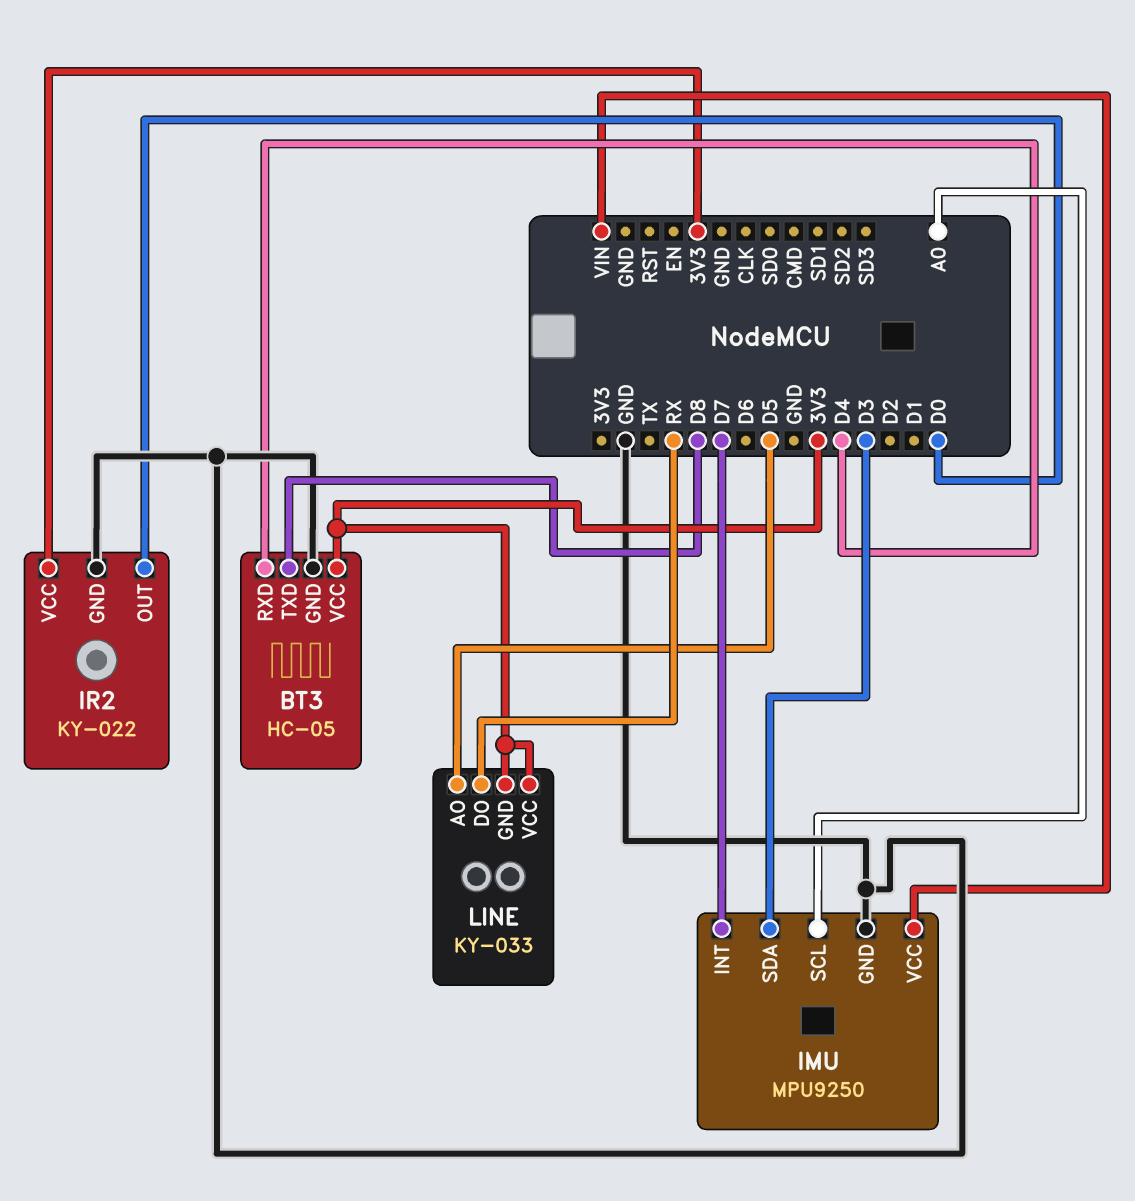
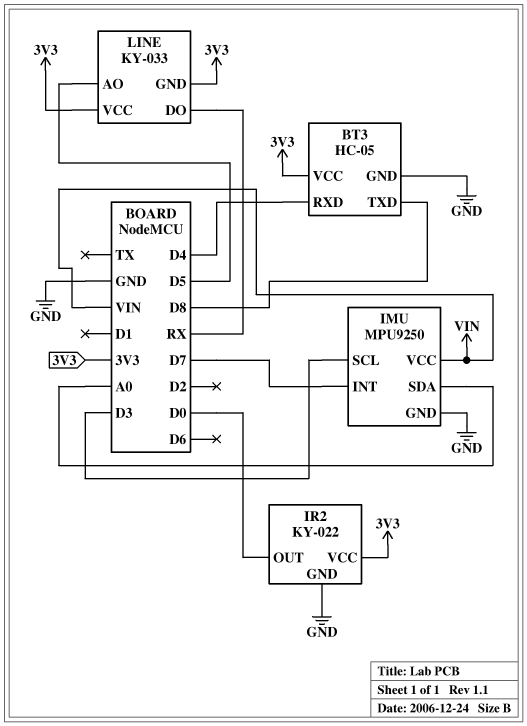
IMU pin SCL: A0 -> D3
IMU pin SDA: D3 -> A0

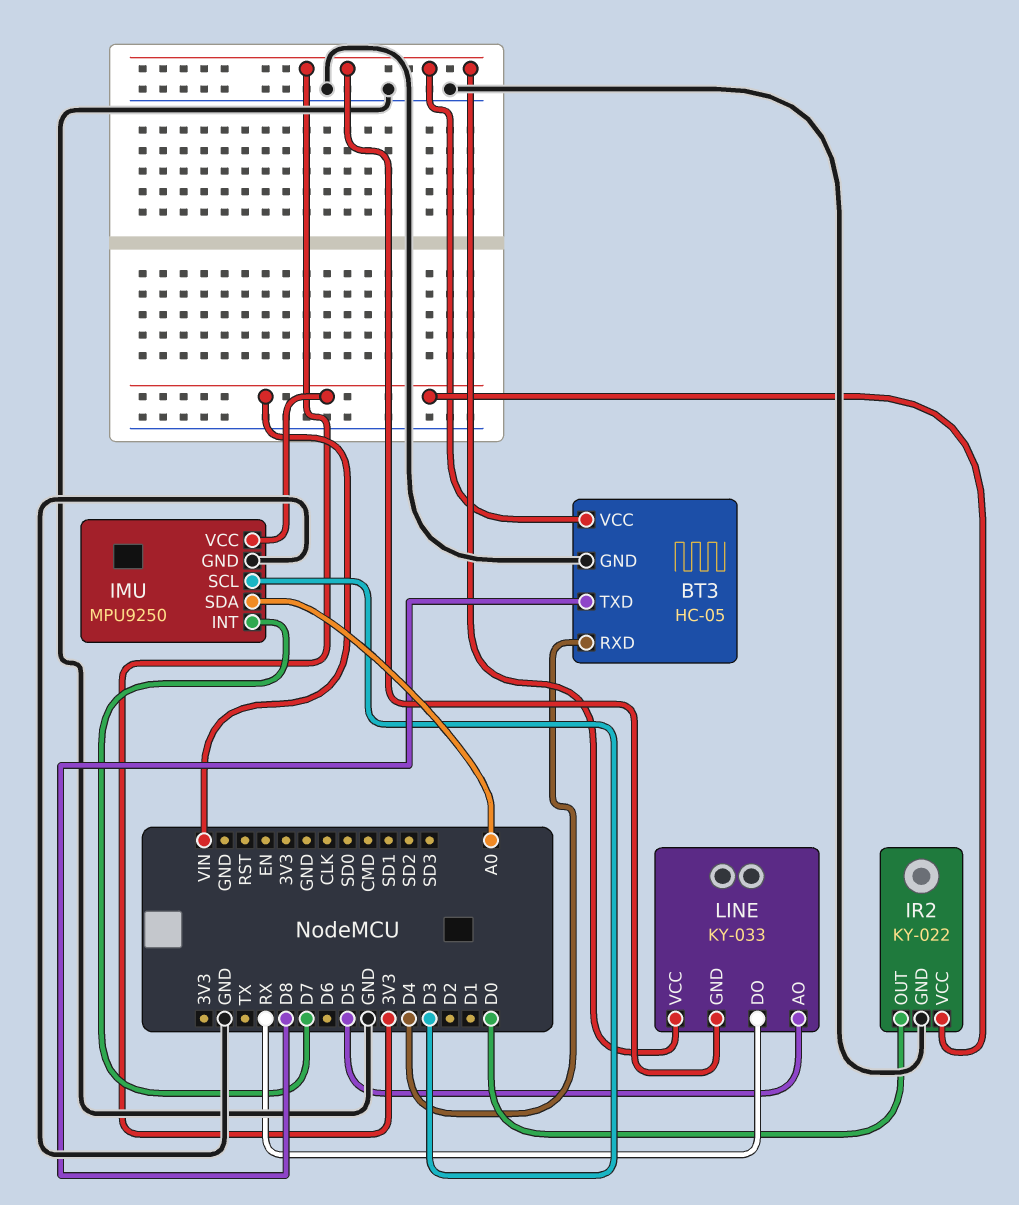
IR2 pin VCC: 3V3 -> VIN

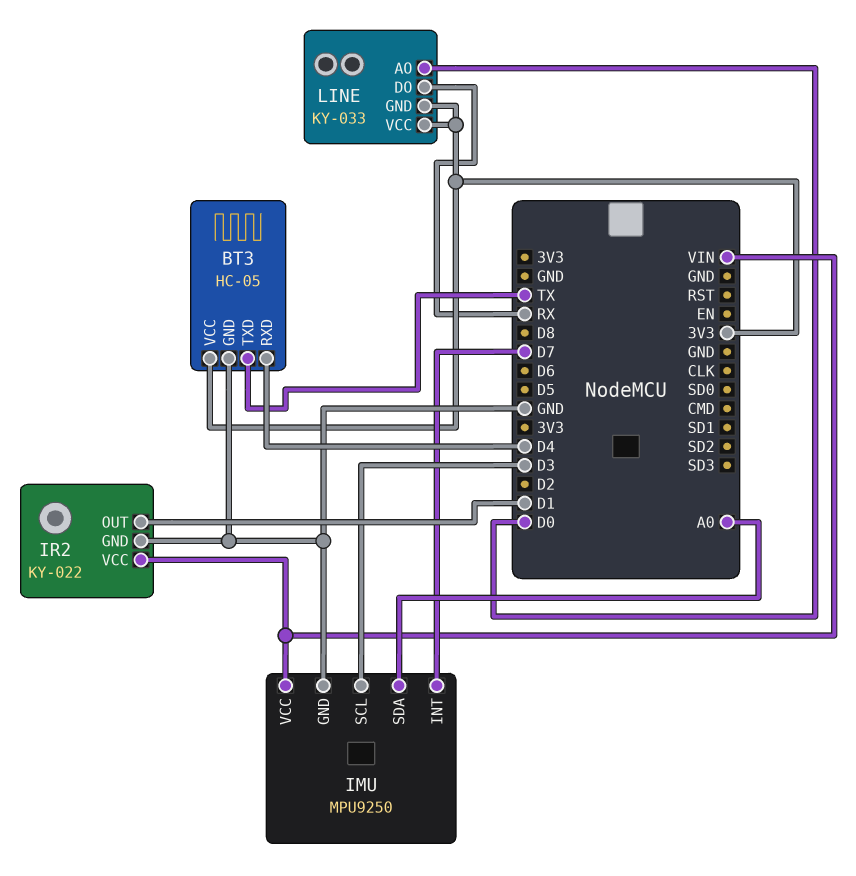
BT3 pin TXD: D8 -> TX
IR2 pin OUT: D0 -> D1
LINE pin AO: D5 -> D0

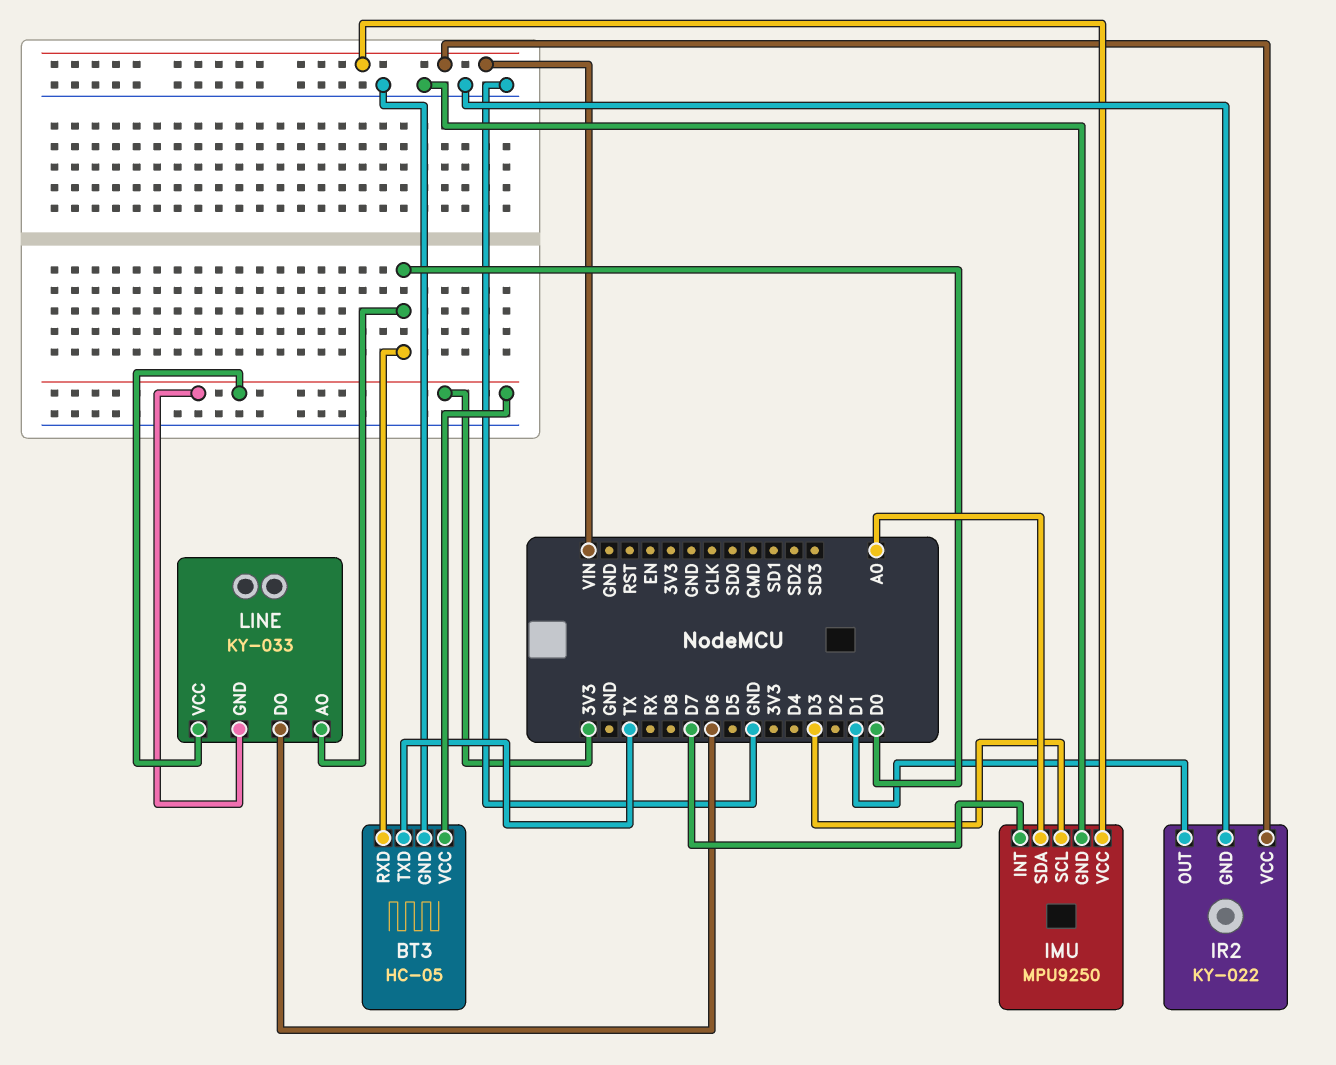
BT3 pin RXD: D4 -> D0
LINE pin DO: RX -> D6

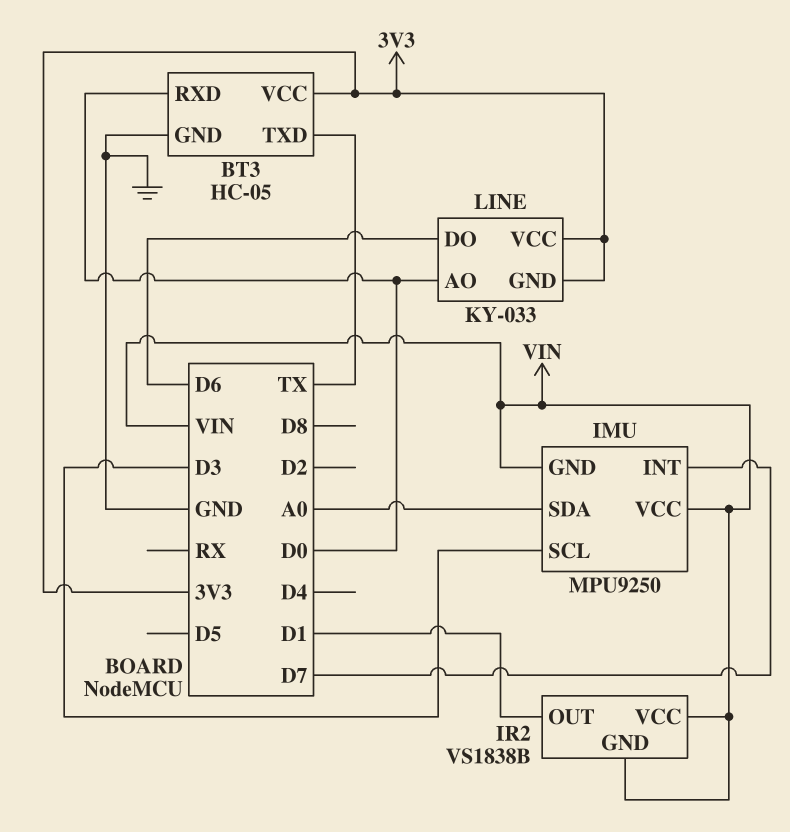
IMU pin GND: GND -> VIN
IR2: KY-022 -> VS1838B
IR2 pin GND: GND -> VIN

